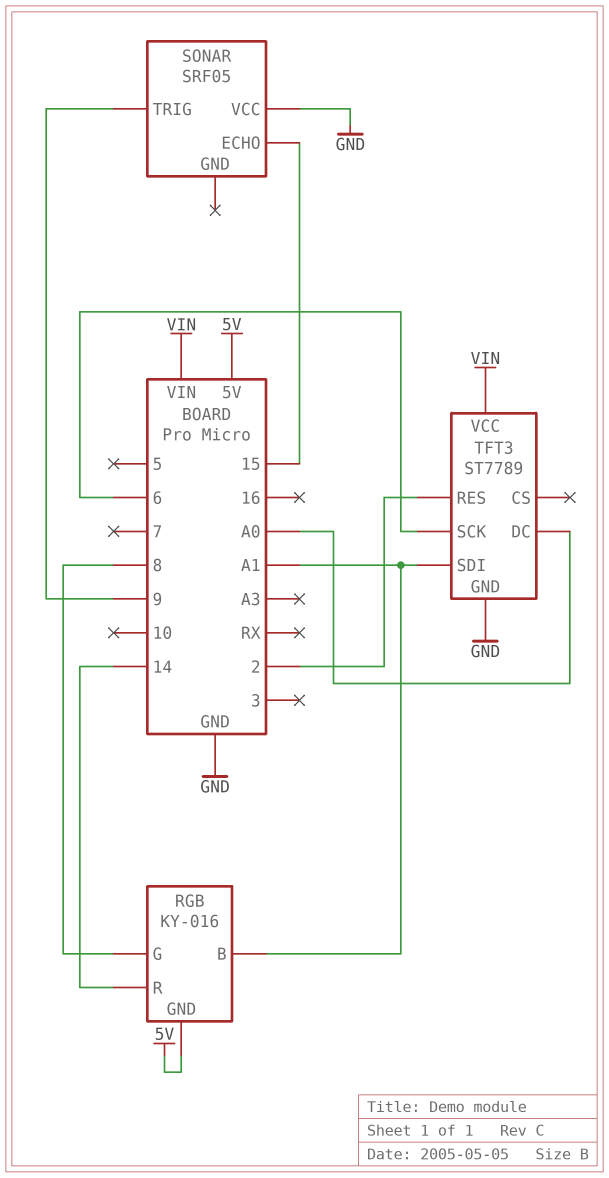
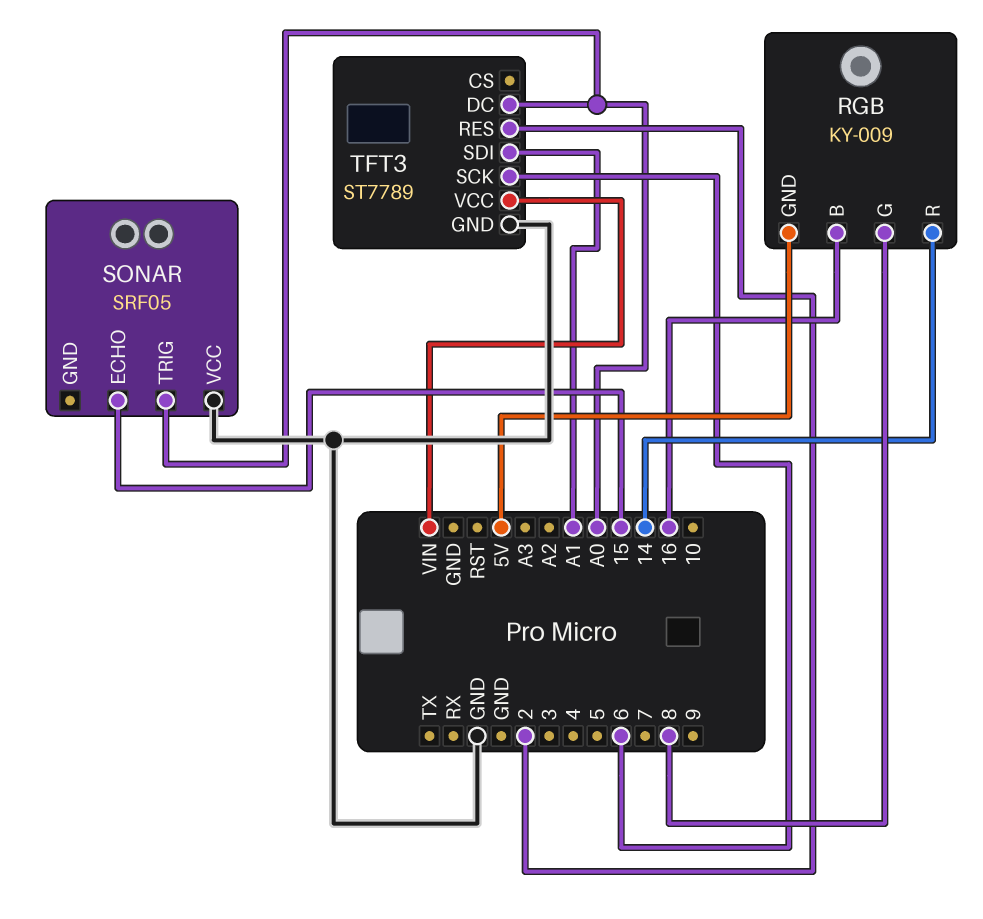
RGB: KY-016 -> KY-009
RGB pin B: A1 -> 16
SONAR pin TRIG: 9 -> A0

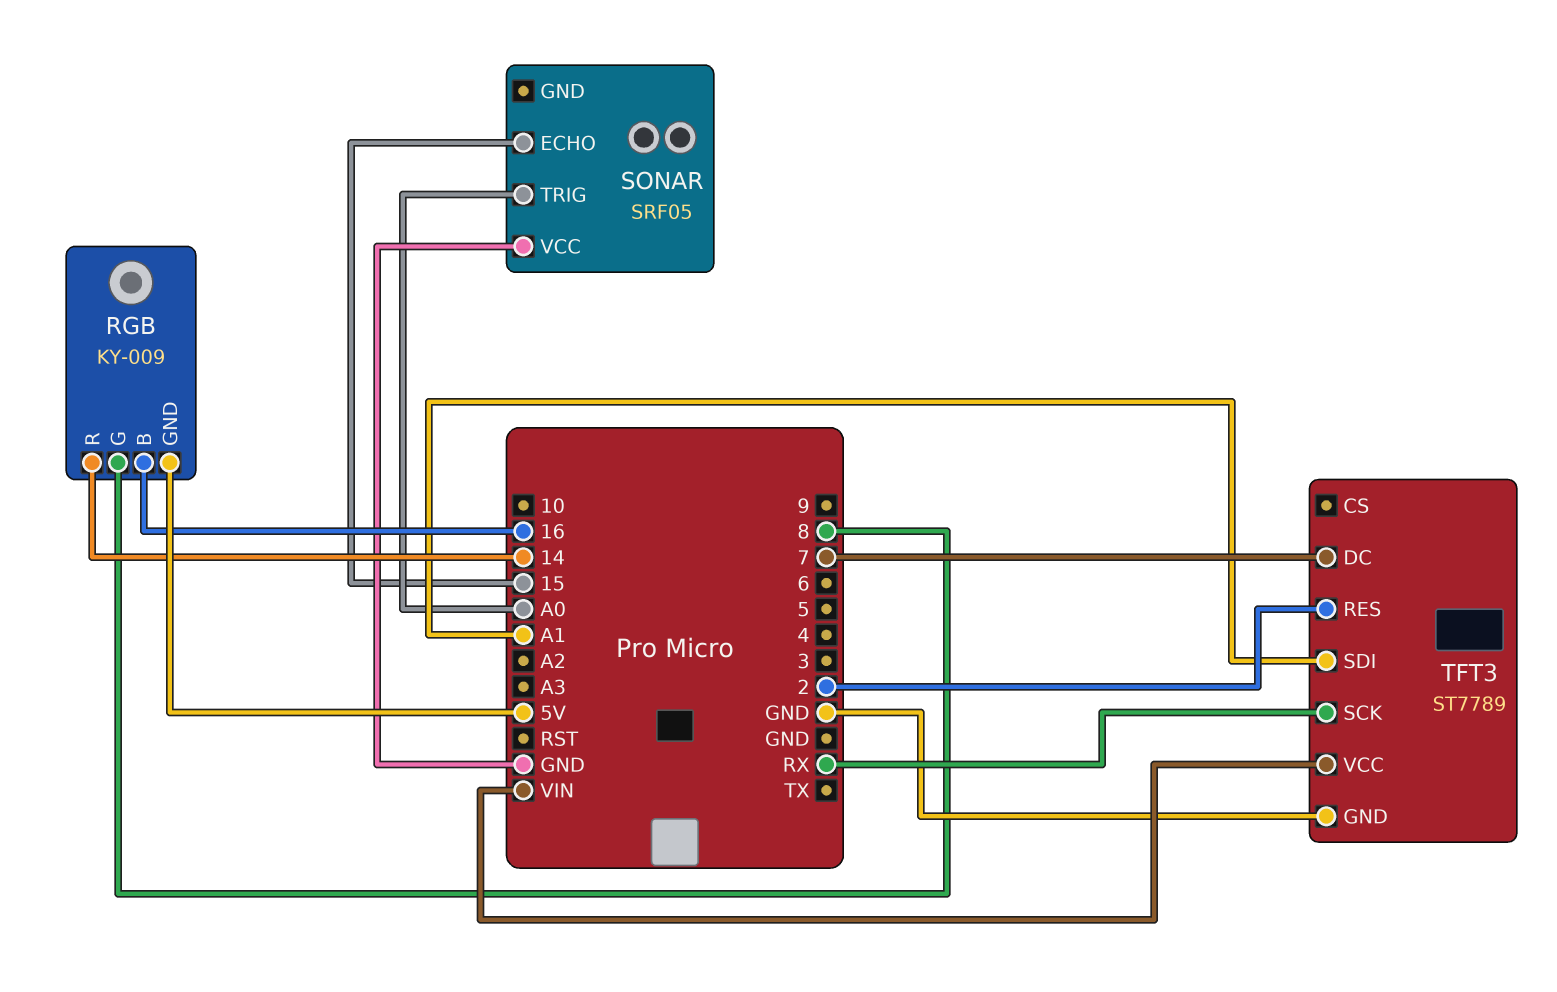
TFT3 pin DC: A0 -> 7
TFT3 pin SCK: 6 -> RX

